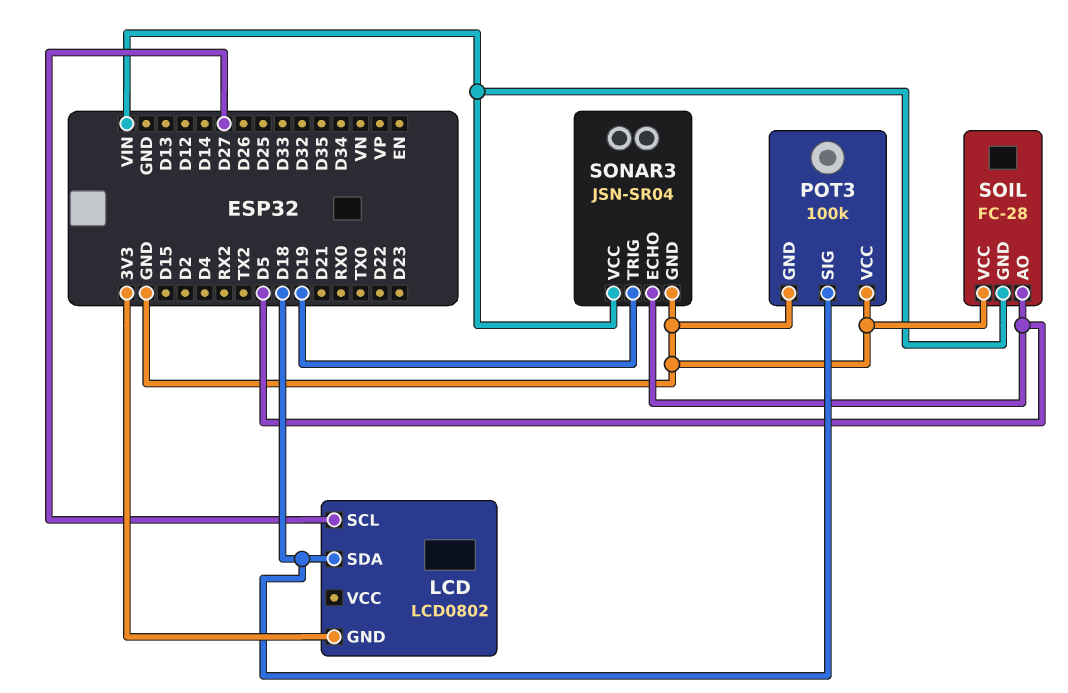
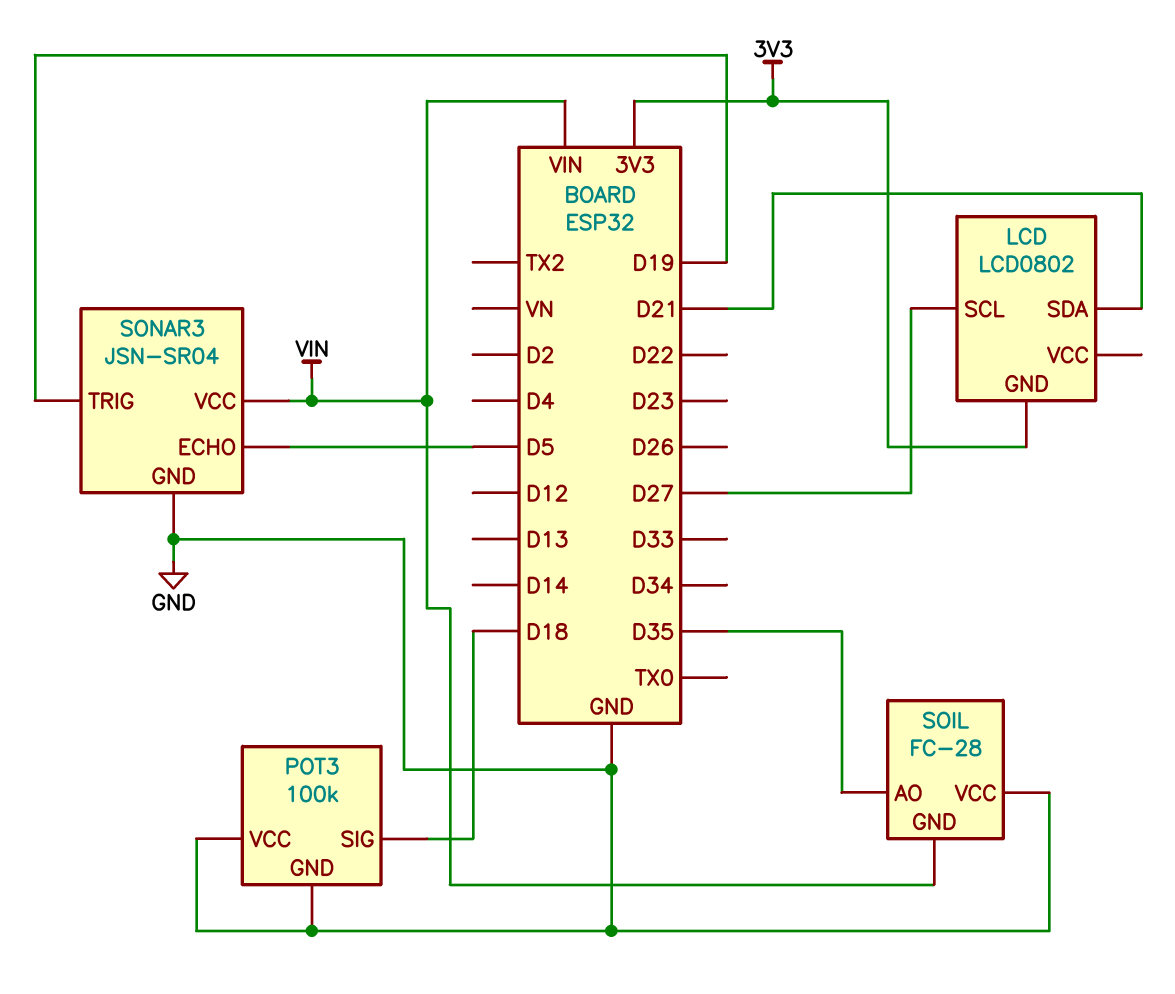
LCD pin SDA: D18 -> D21
SOIL pin AO: D5 -> D35

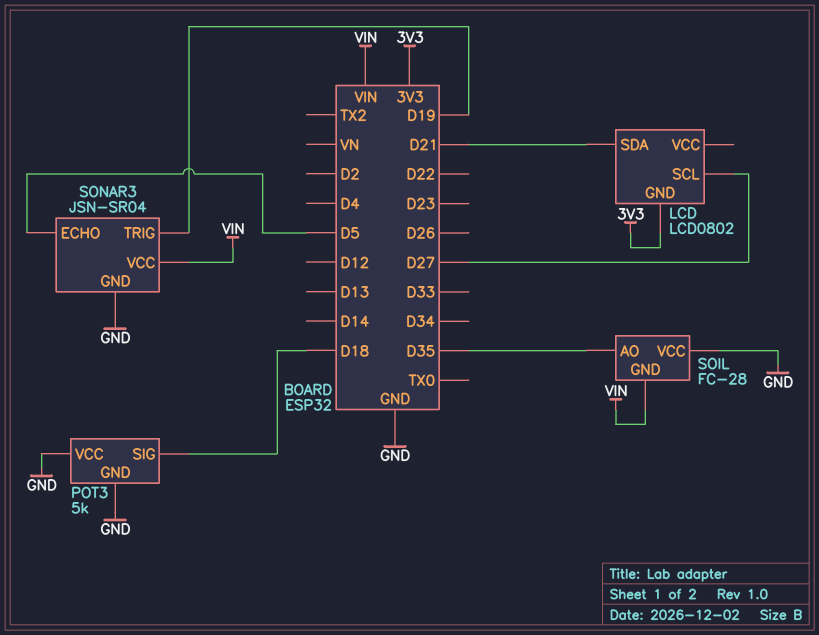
POT3: 100k -> 5k

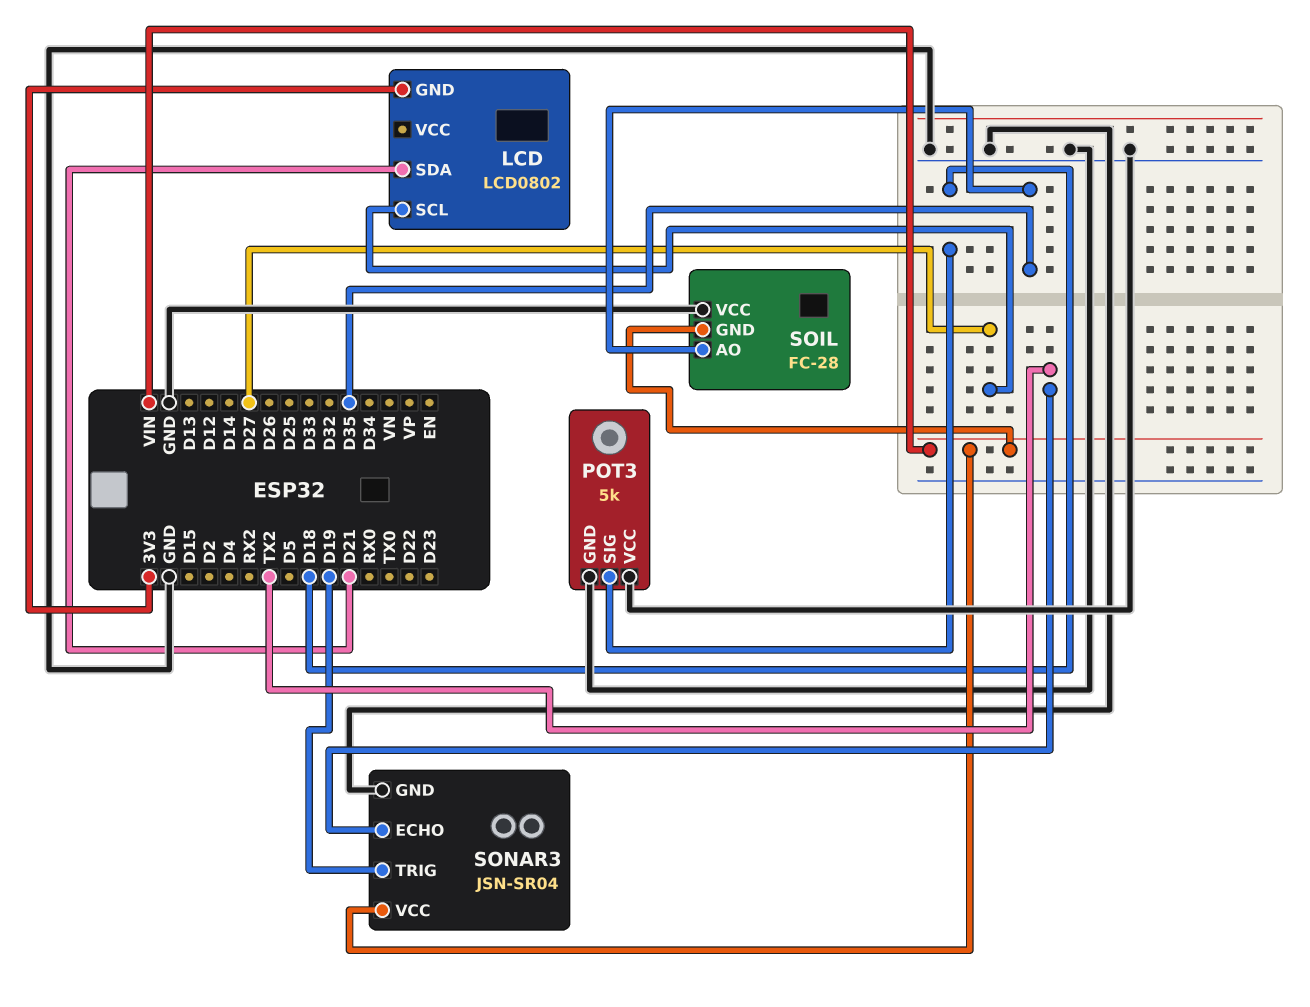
SONAR3 pin ECHO: D5 -> TX2

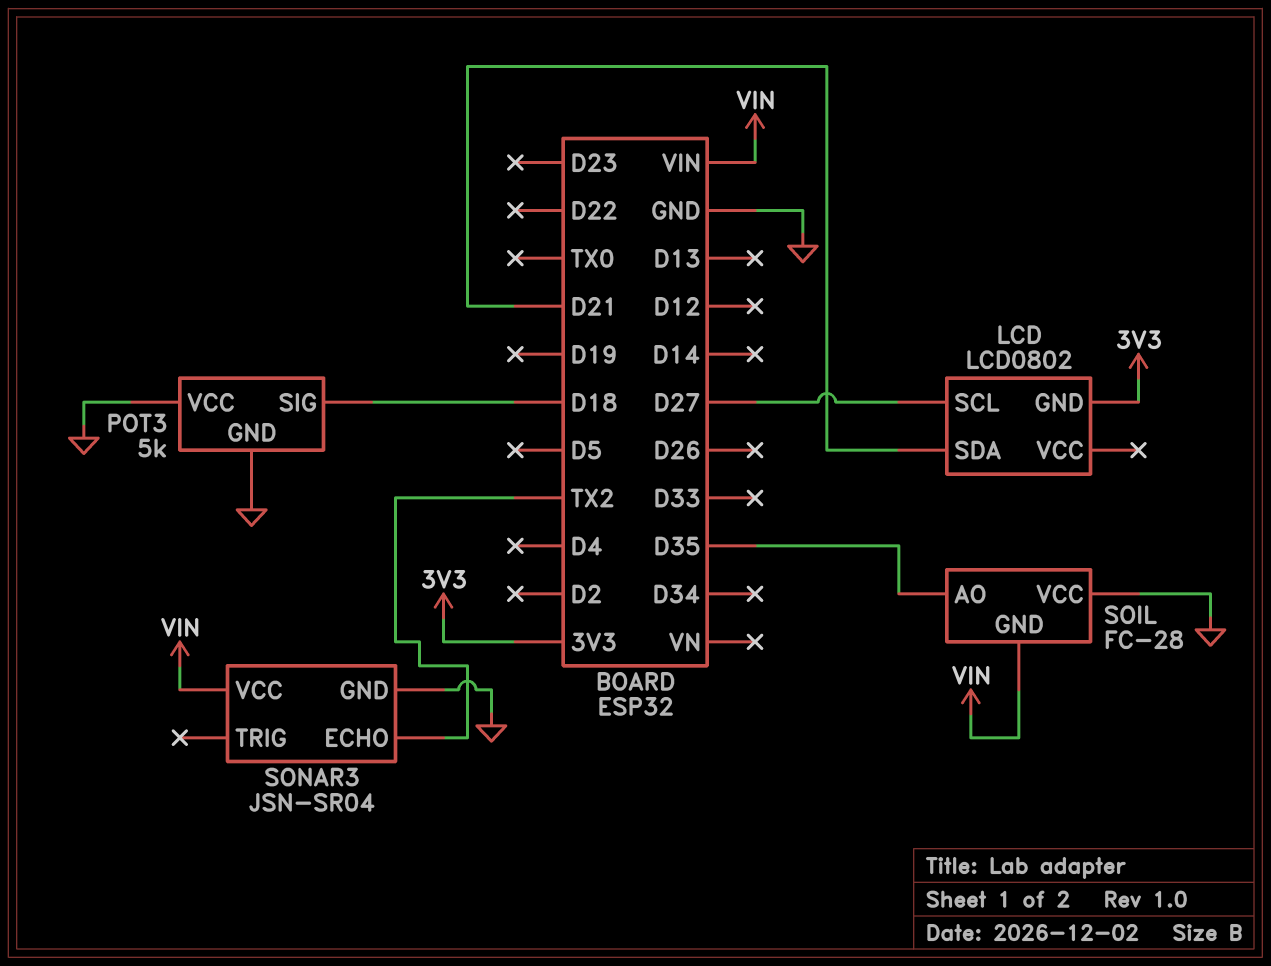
SONAR3 pin TRIG: D19 -> none

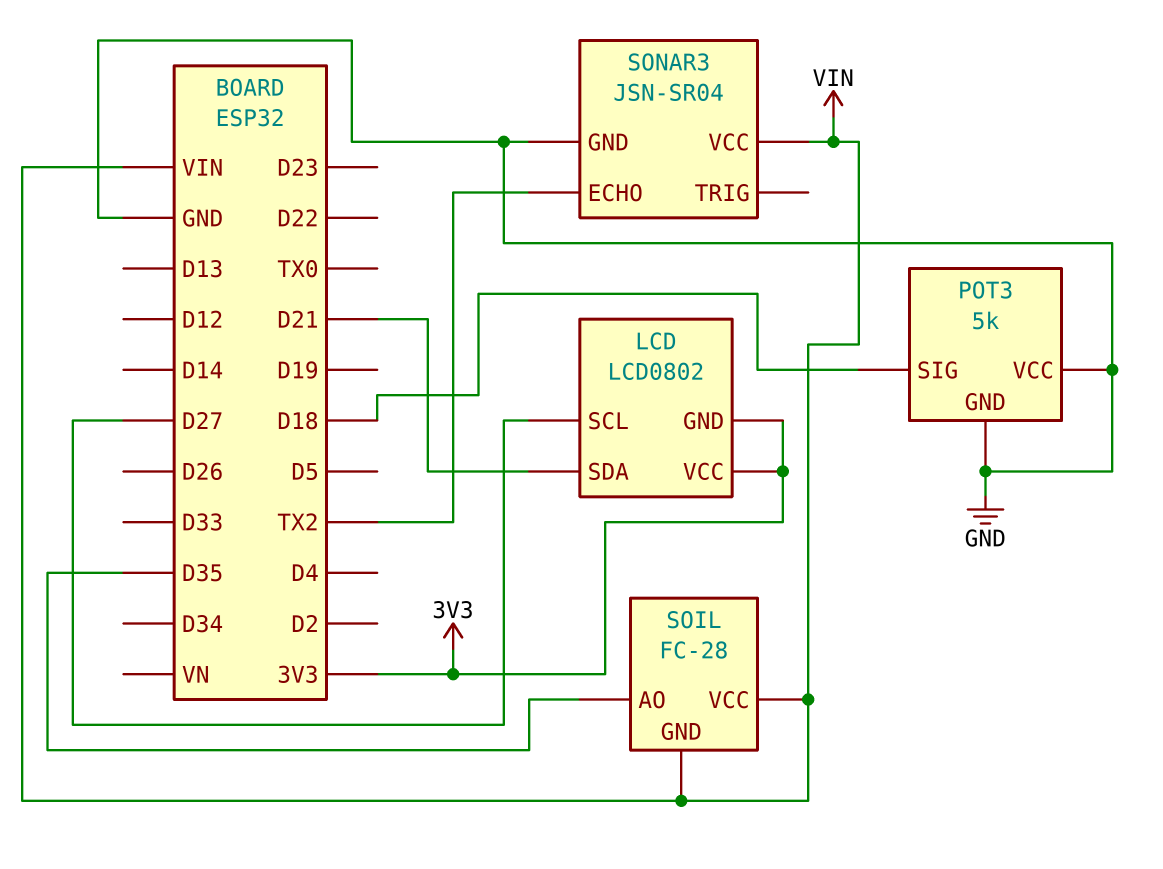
LCD pin VCC: none -> 3V3
SOIL pin VCC: GND -> VIN

